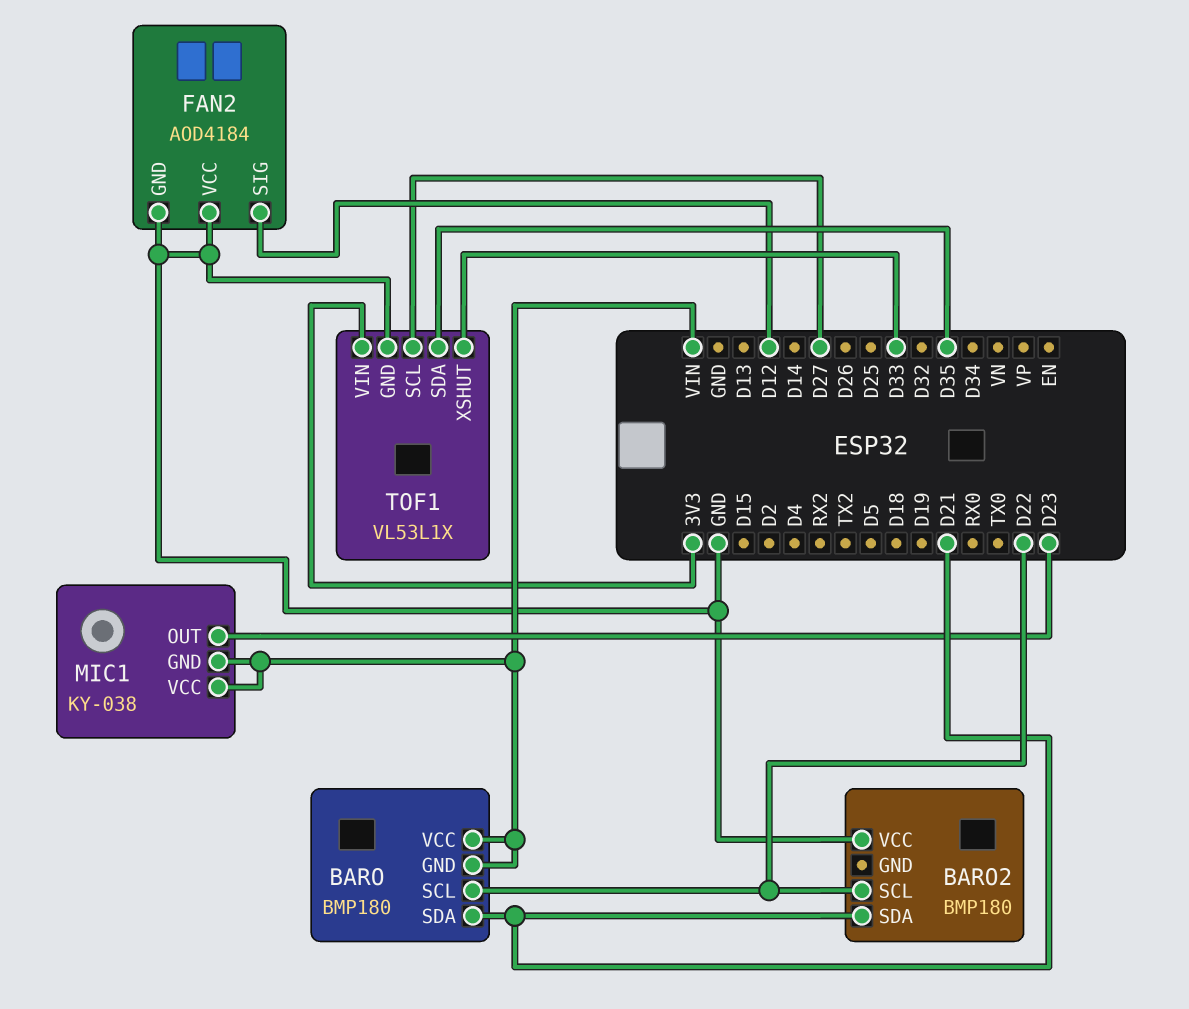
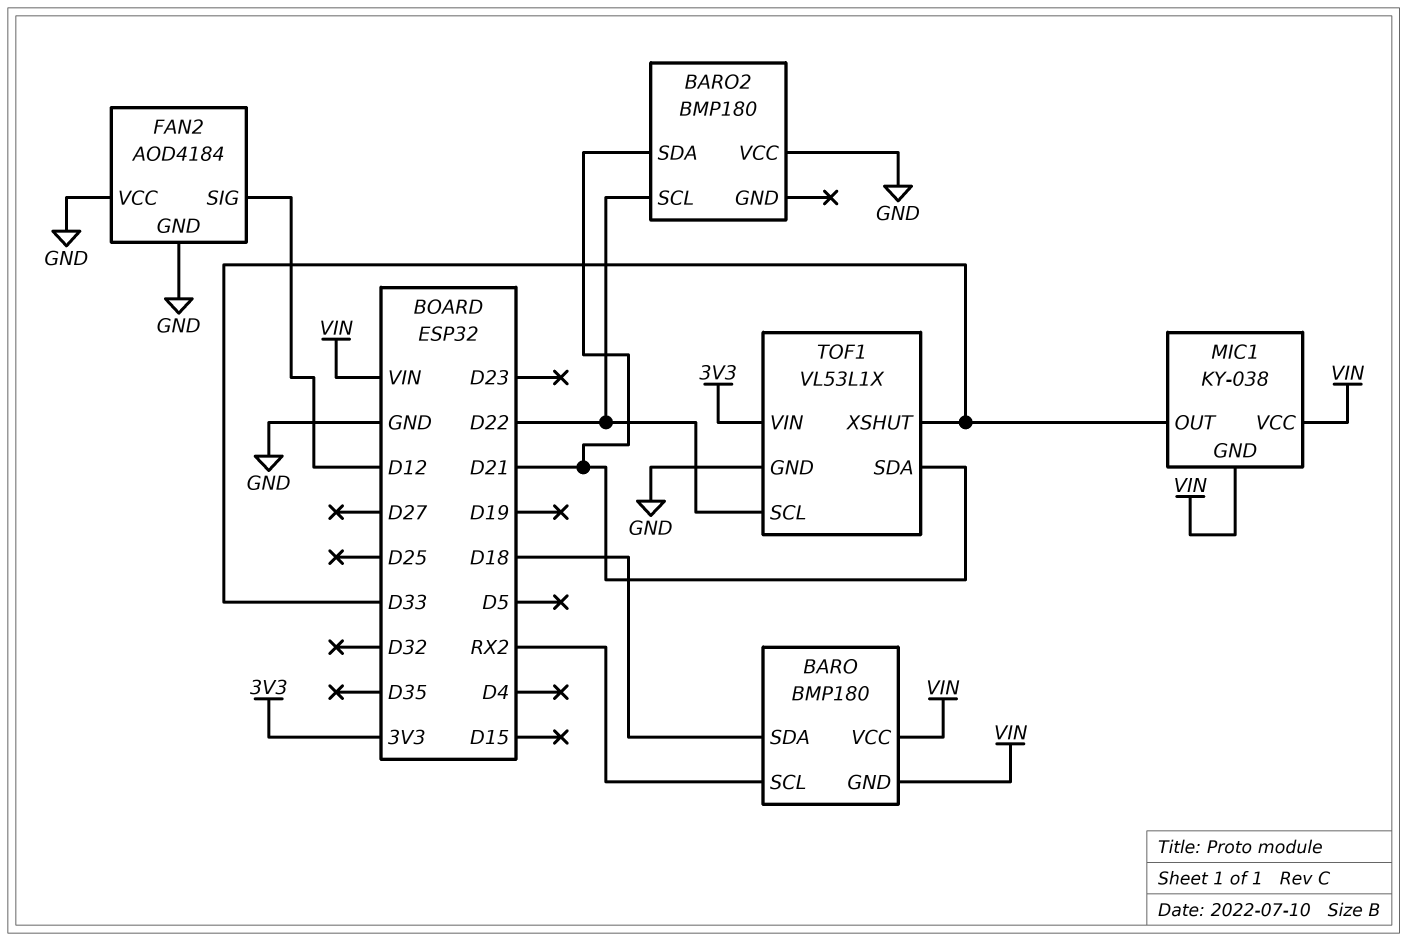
BARO pin SCL: D22 -> RX2
BARO pin SDA: D21 -> D18
MIC1 pin OUT: D23 -> D33
TOF1 pin SCL: D27 -> D22
TOF1 pin SDA: D35 -> D21

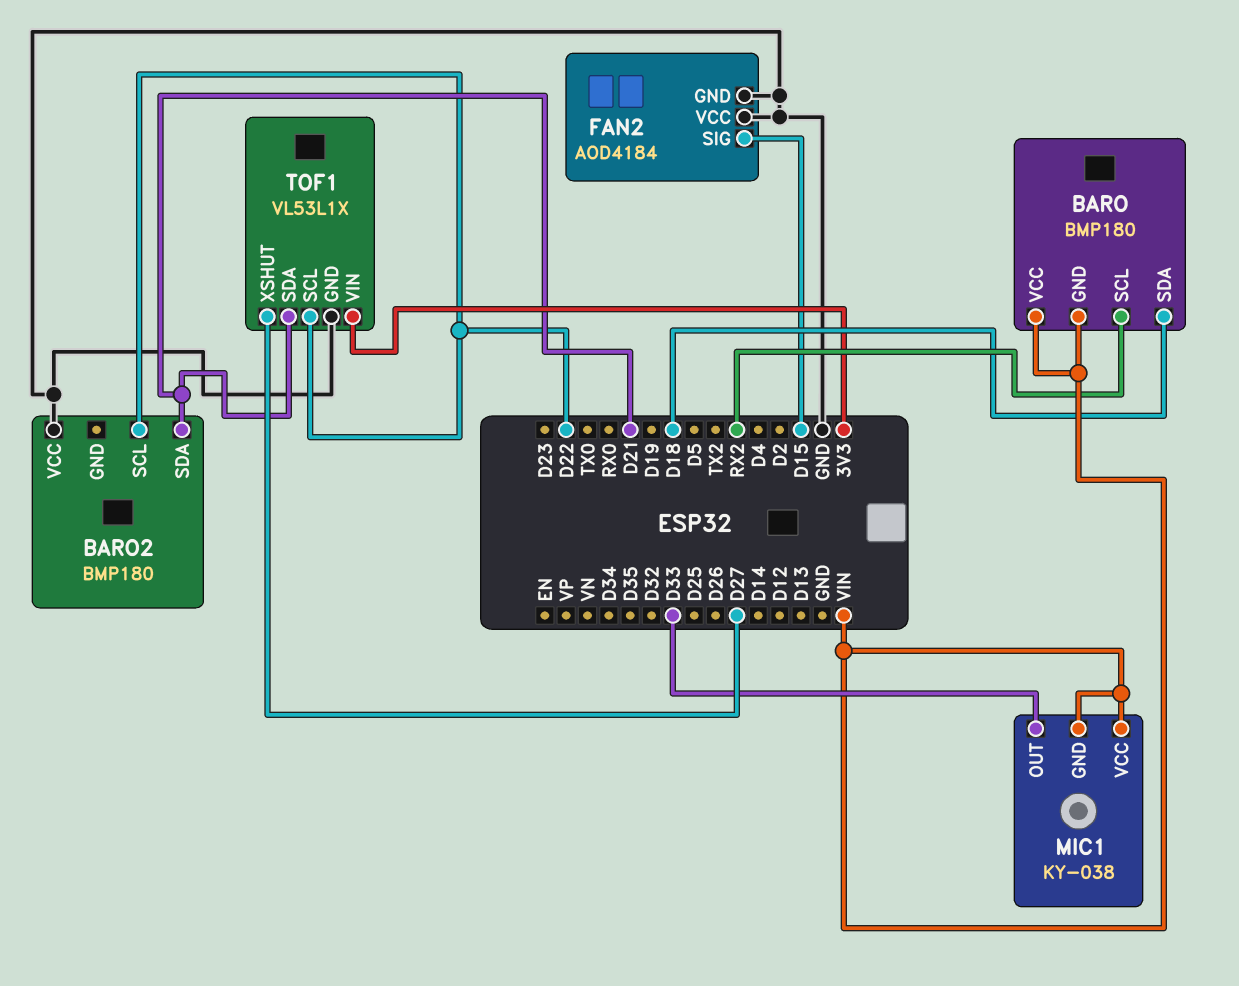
FAN2 pin SIG: D12 -> D15
TOF1 pin XSHUT: D33 -> D27

